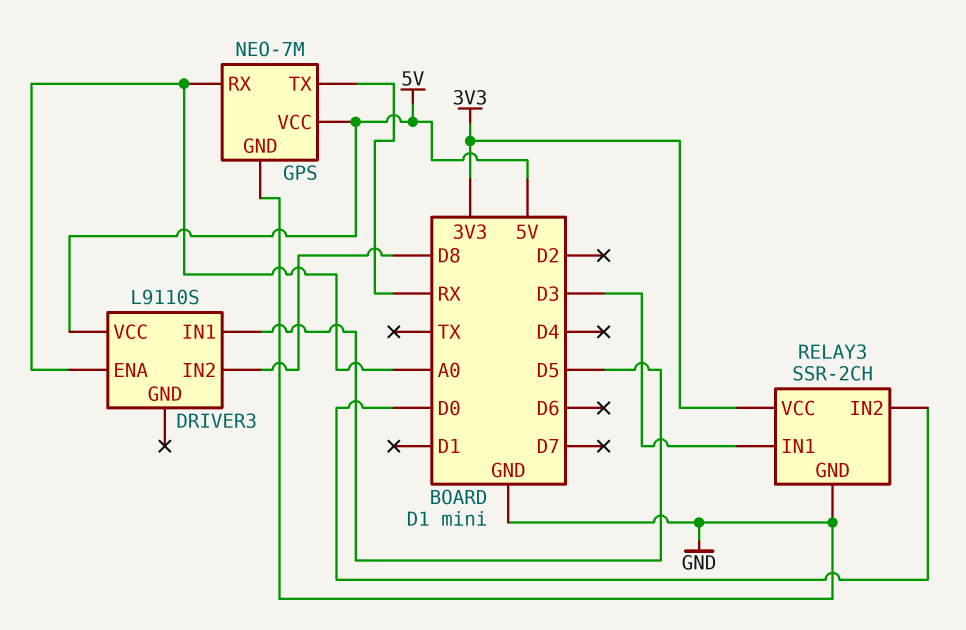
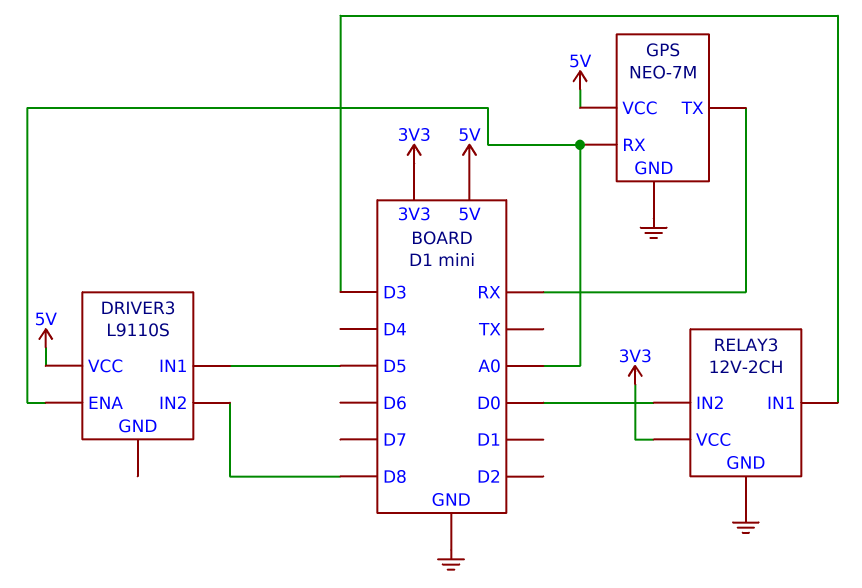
RELAY3: SSR-2CH -> 12V-2CH

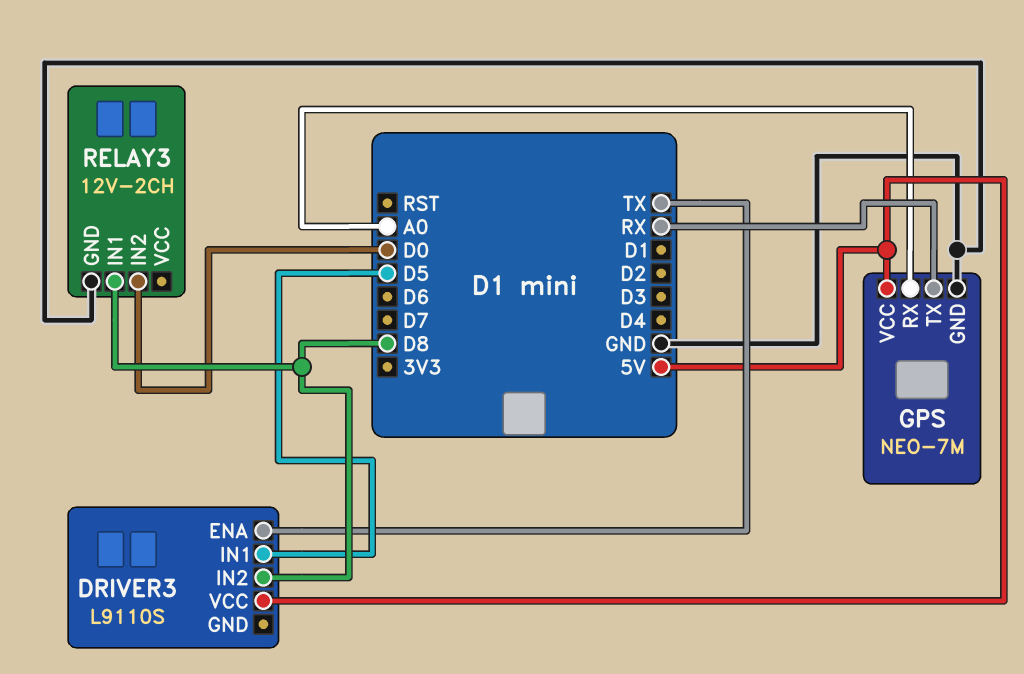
DRIVER3 pin ENA: A0 -> TX
RELAY3 pin IN1: D3 -> D8
RELAY3 pin VCC: 3V3 -> none

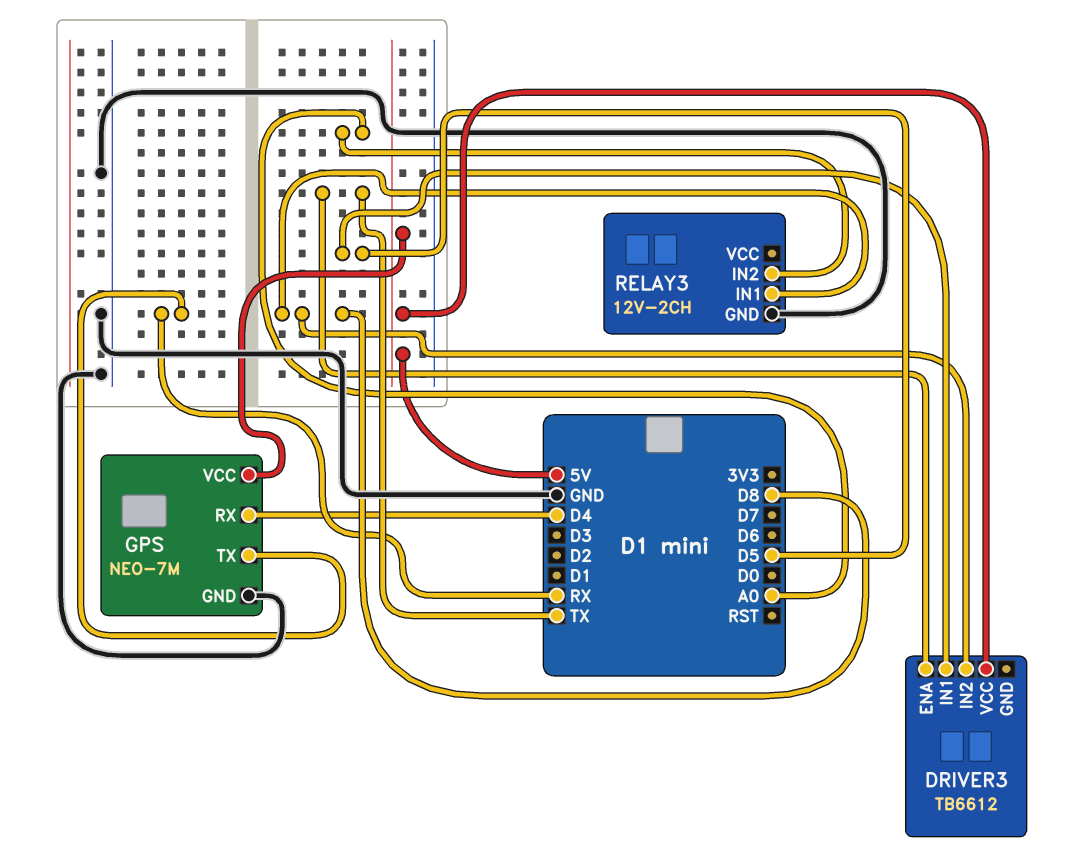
DRIVER3: L9110S -> TB6612
GPS pin RX: A0 -> D4
RELAY3 pin IN2: D0 -> A0

